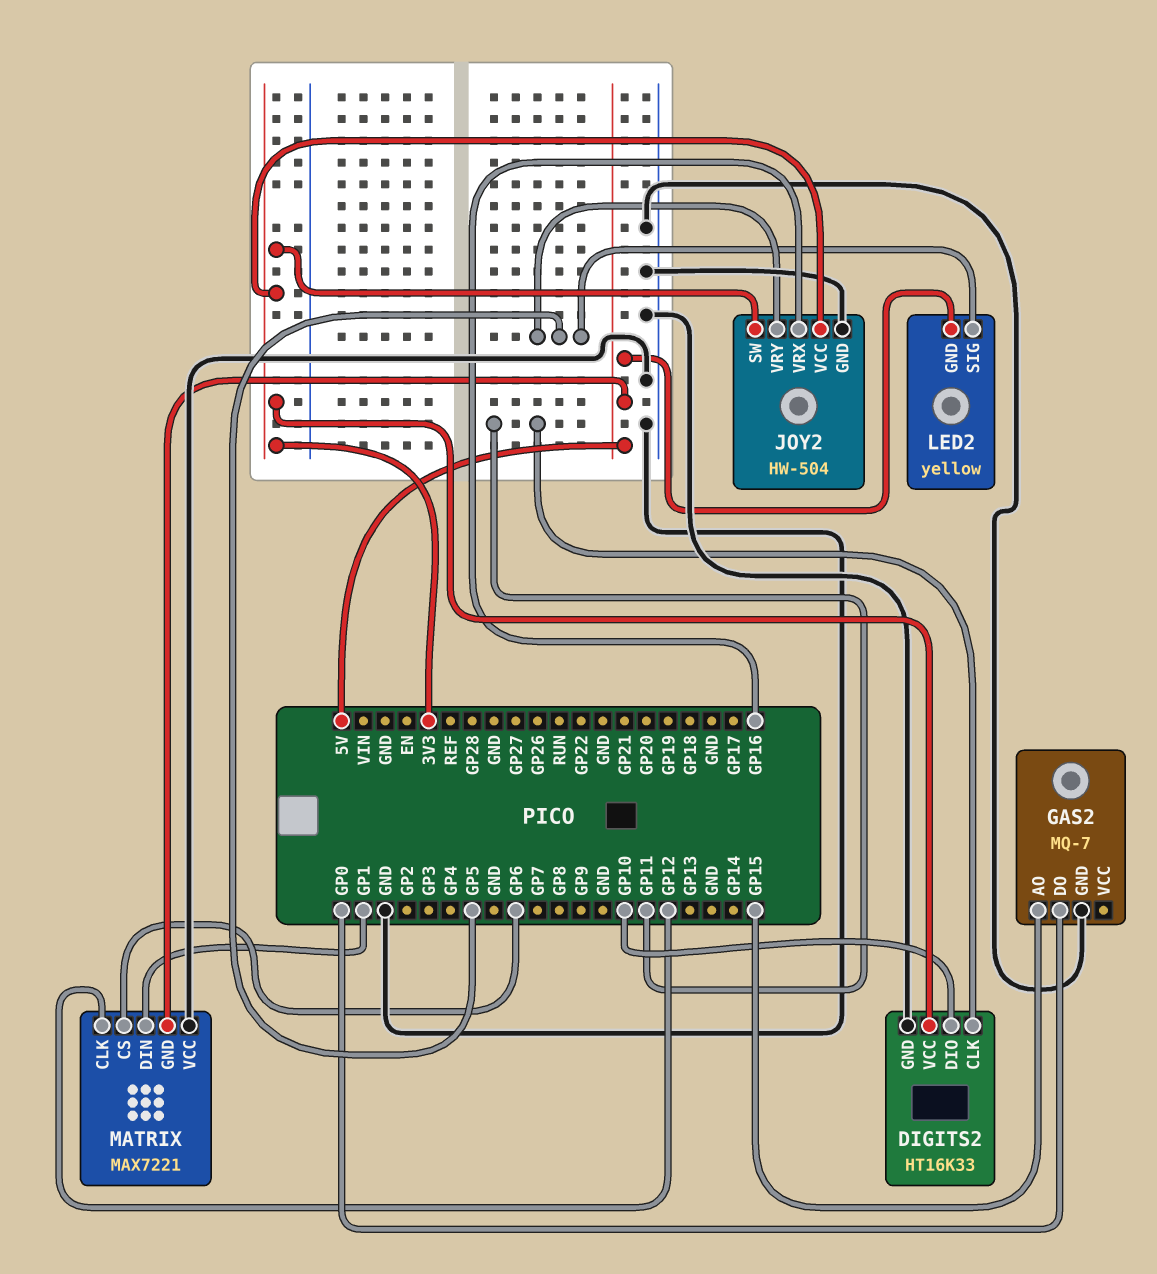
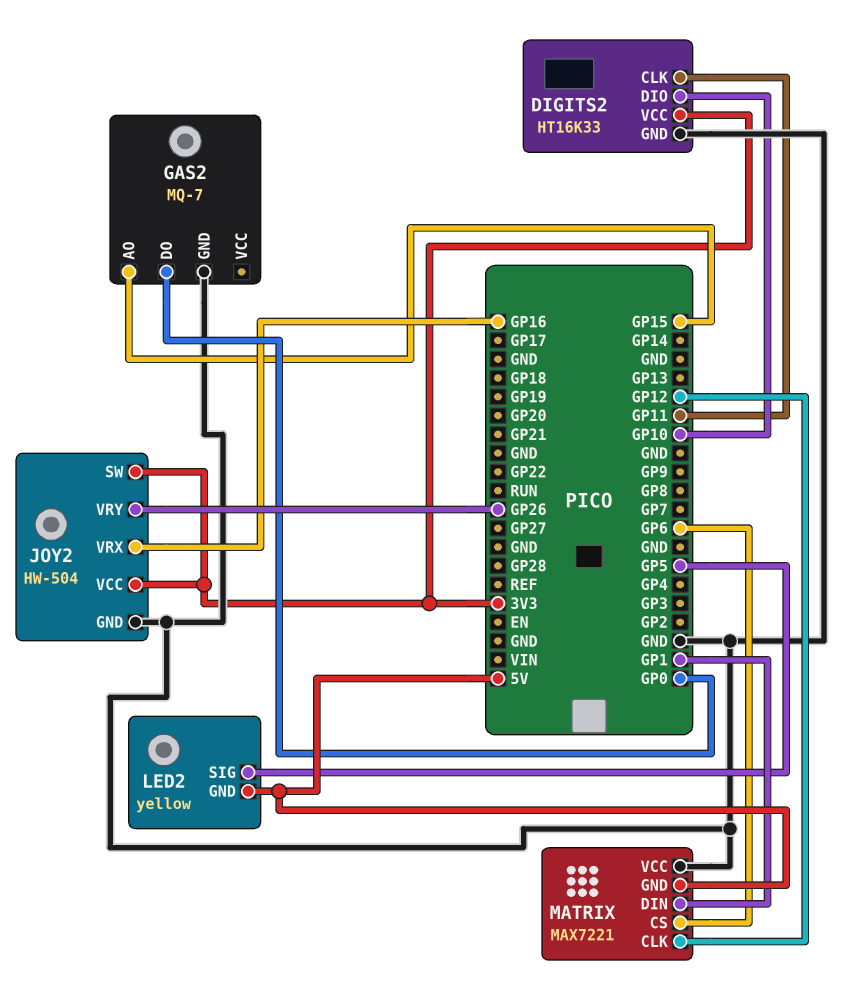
JOY2 pin VRY: GP5 -> GP26

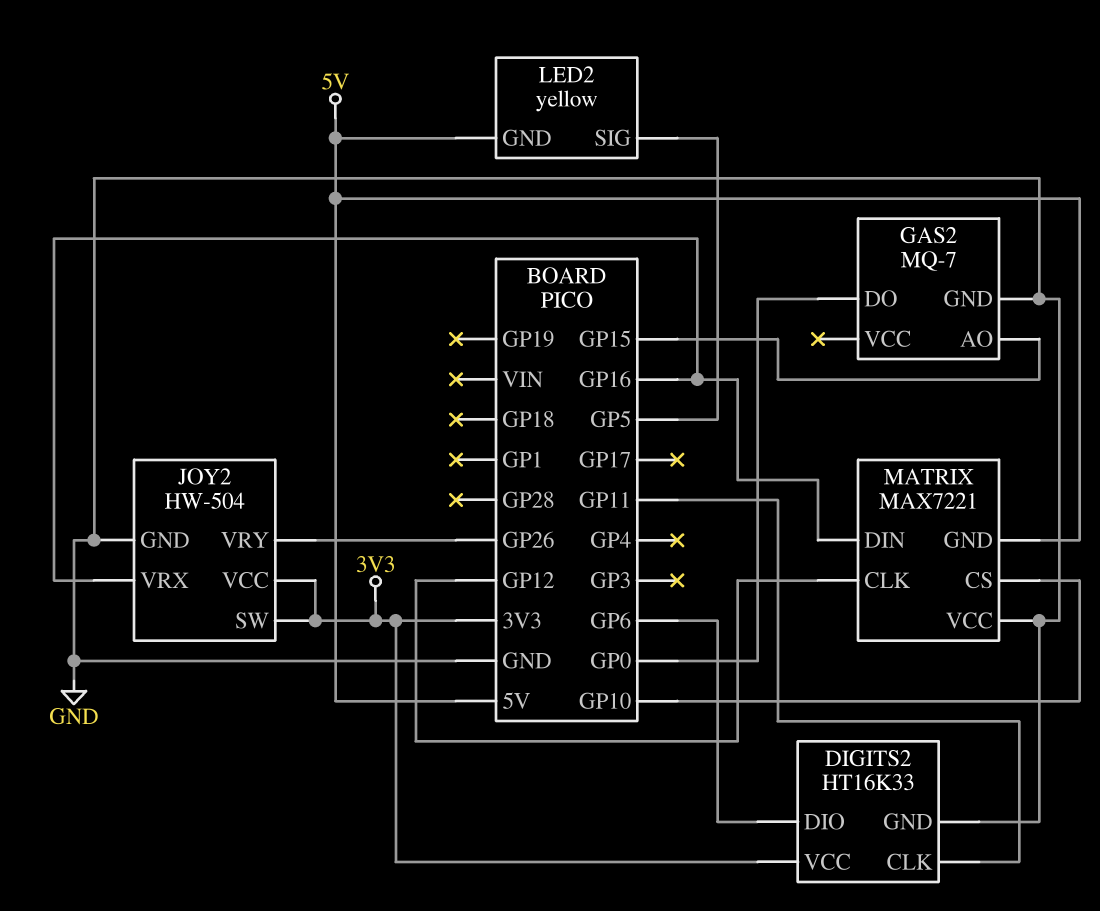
DIGITS2 pin DIO: GP10 -> GP6
MATRIX pin CS: GP6 -> GP10
MATRIX pin DIN: GP1 -> GP16

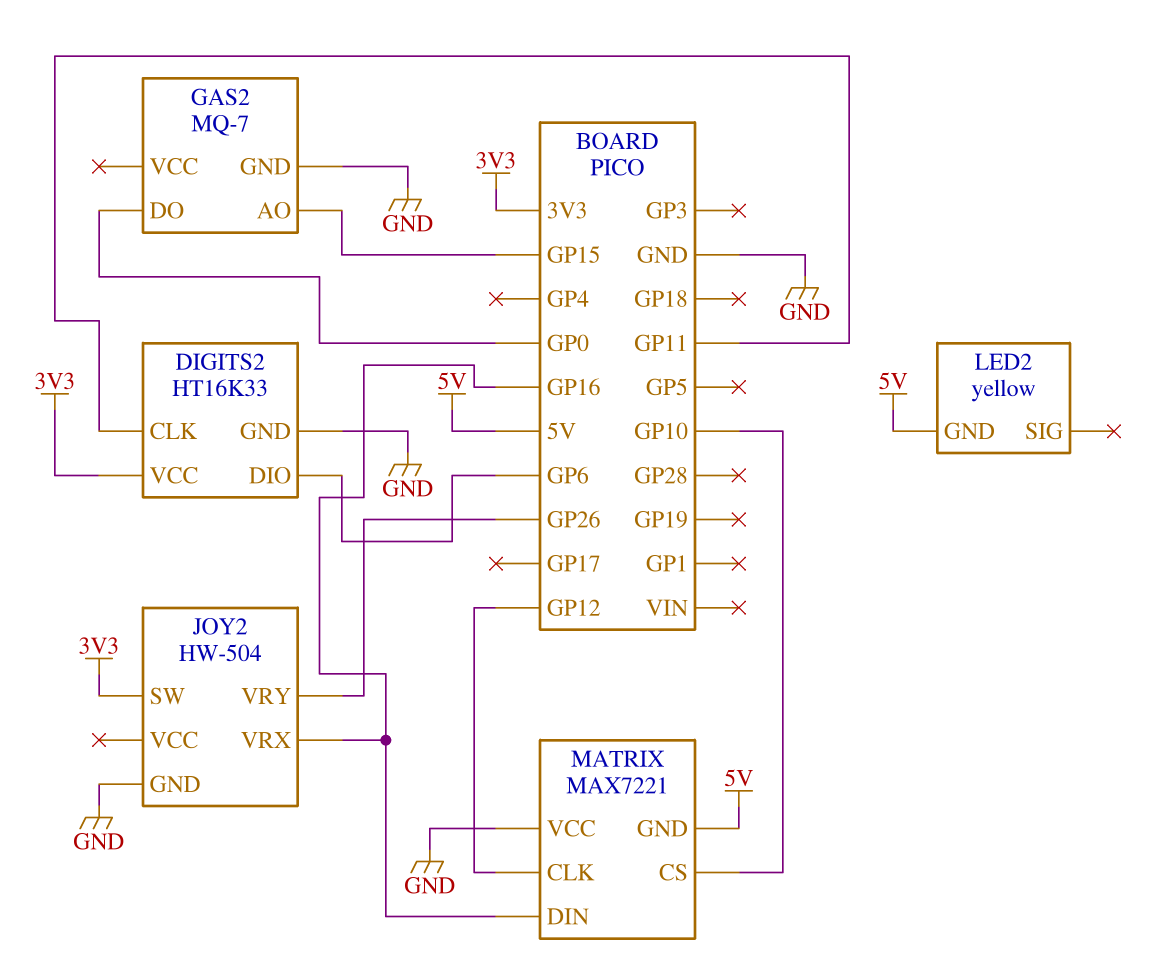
JOY2 pin VCC: 3V3 -> none
LED2 pin SIG: GP5 -> none

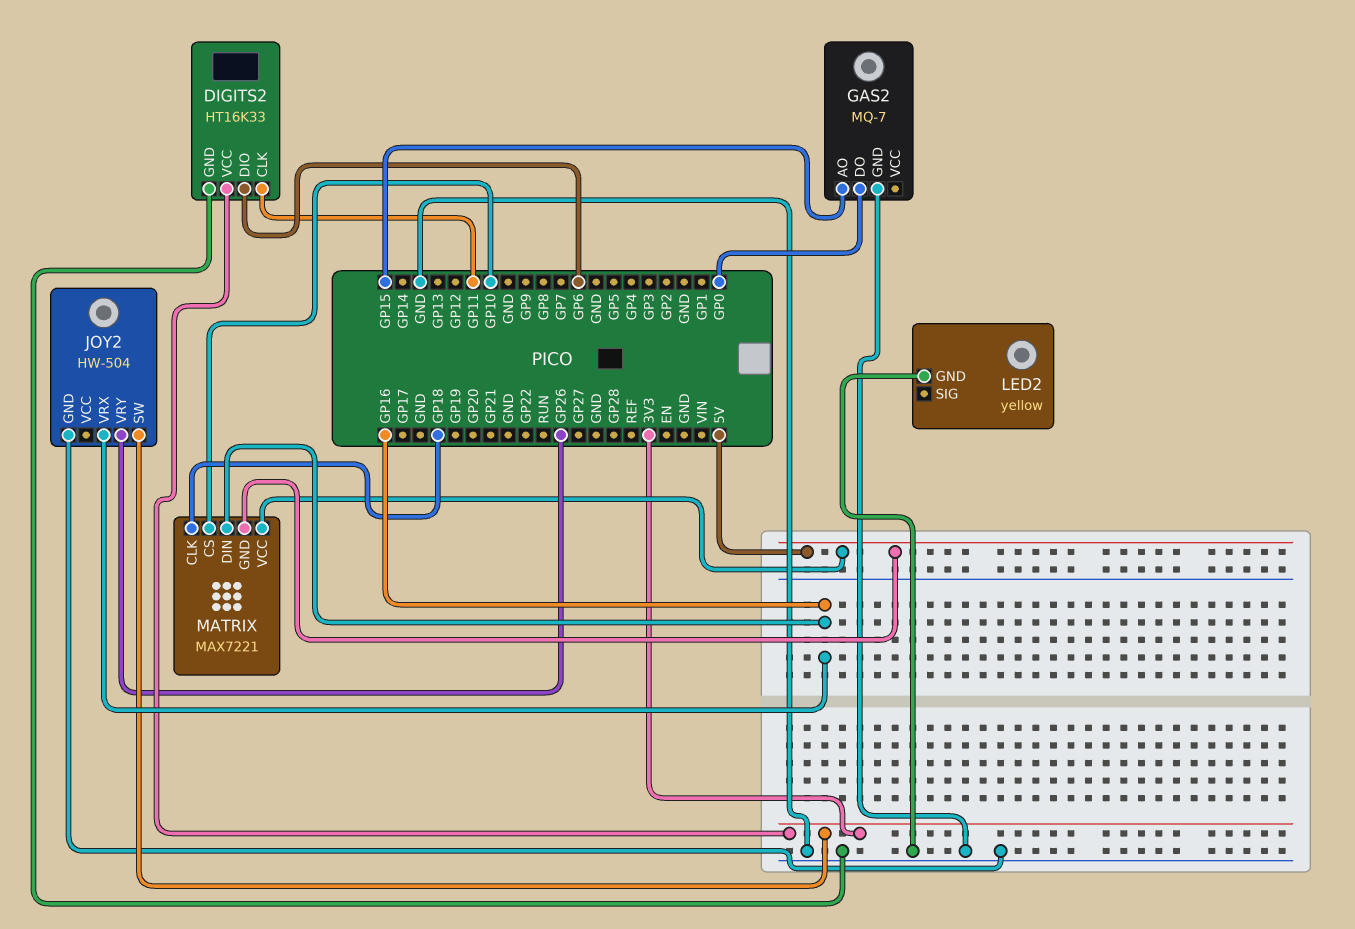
LED2 pin GND: 5V -> GND
MATRIX pin CLK: GP12 -> GP18
MATRIX pin VCC: GND -> 5V

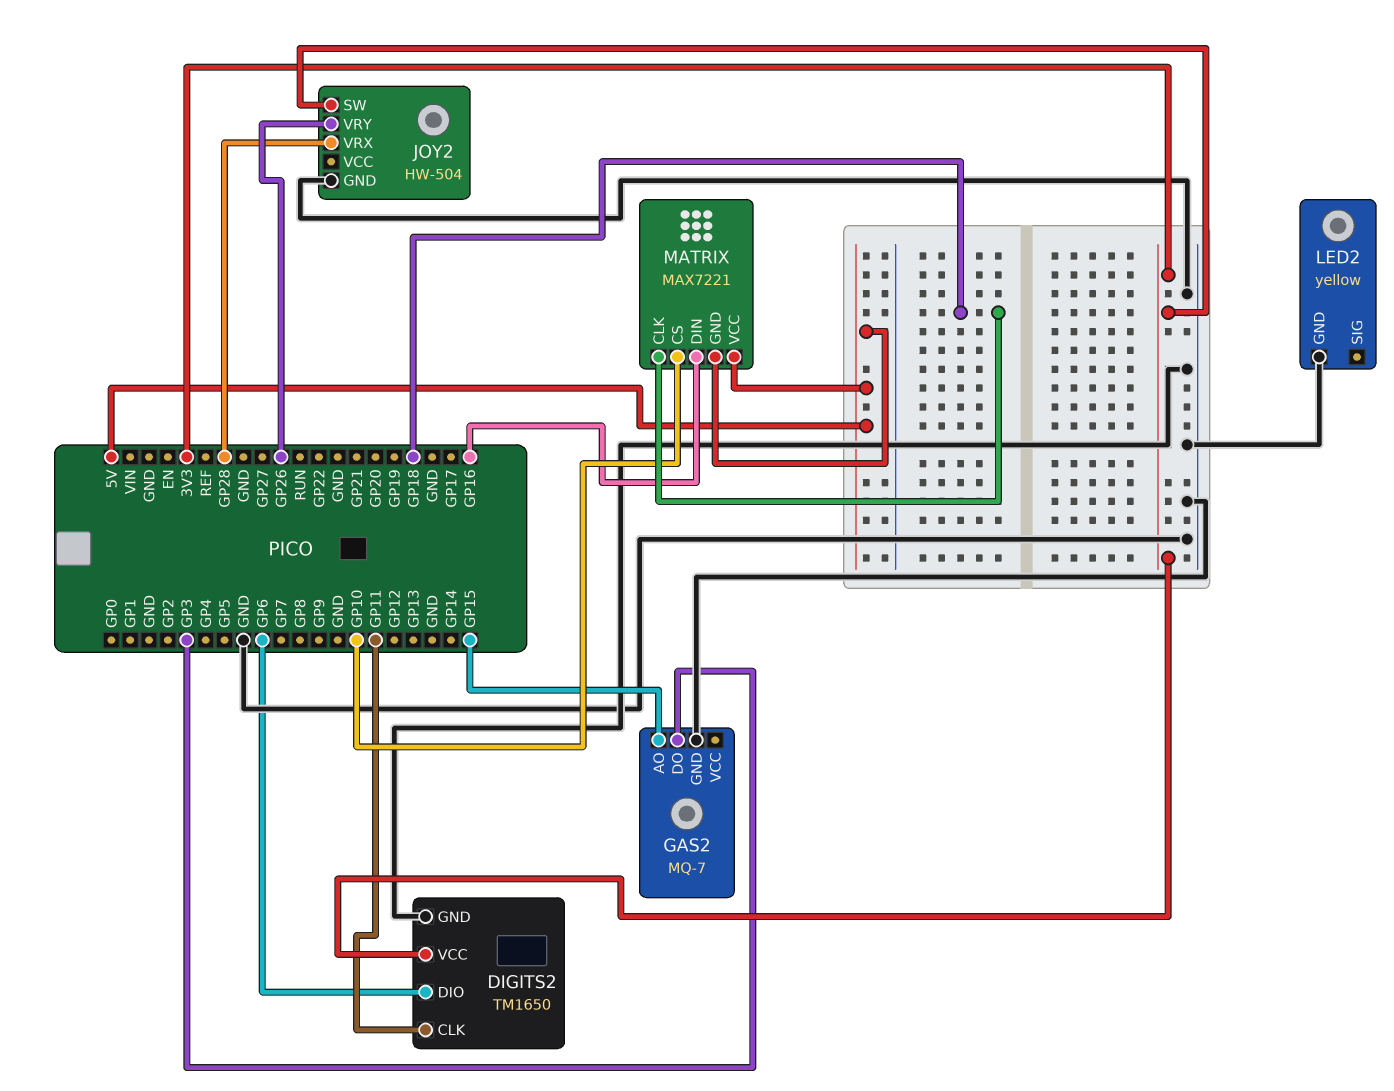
DIGITS2: HT16K33 -> TM1650
GAS2 pin DO: GP0 -> GP3
JOY2 pin VRX: GP16 -> GP28

